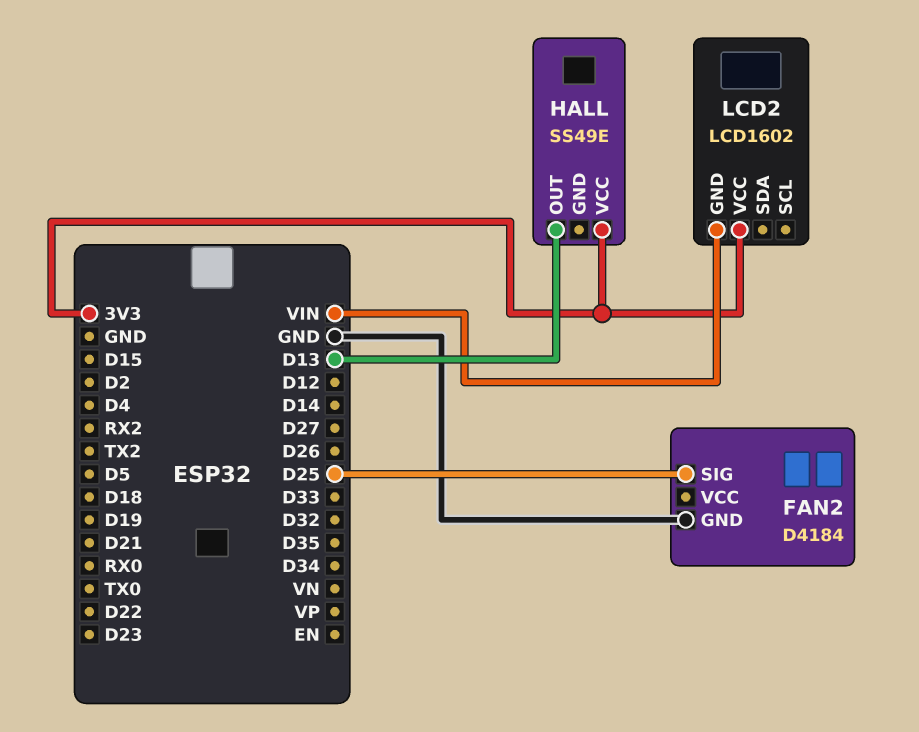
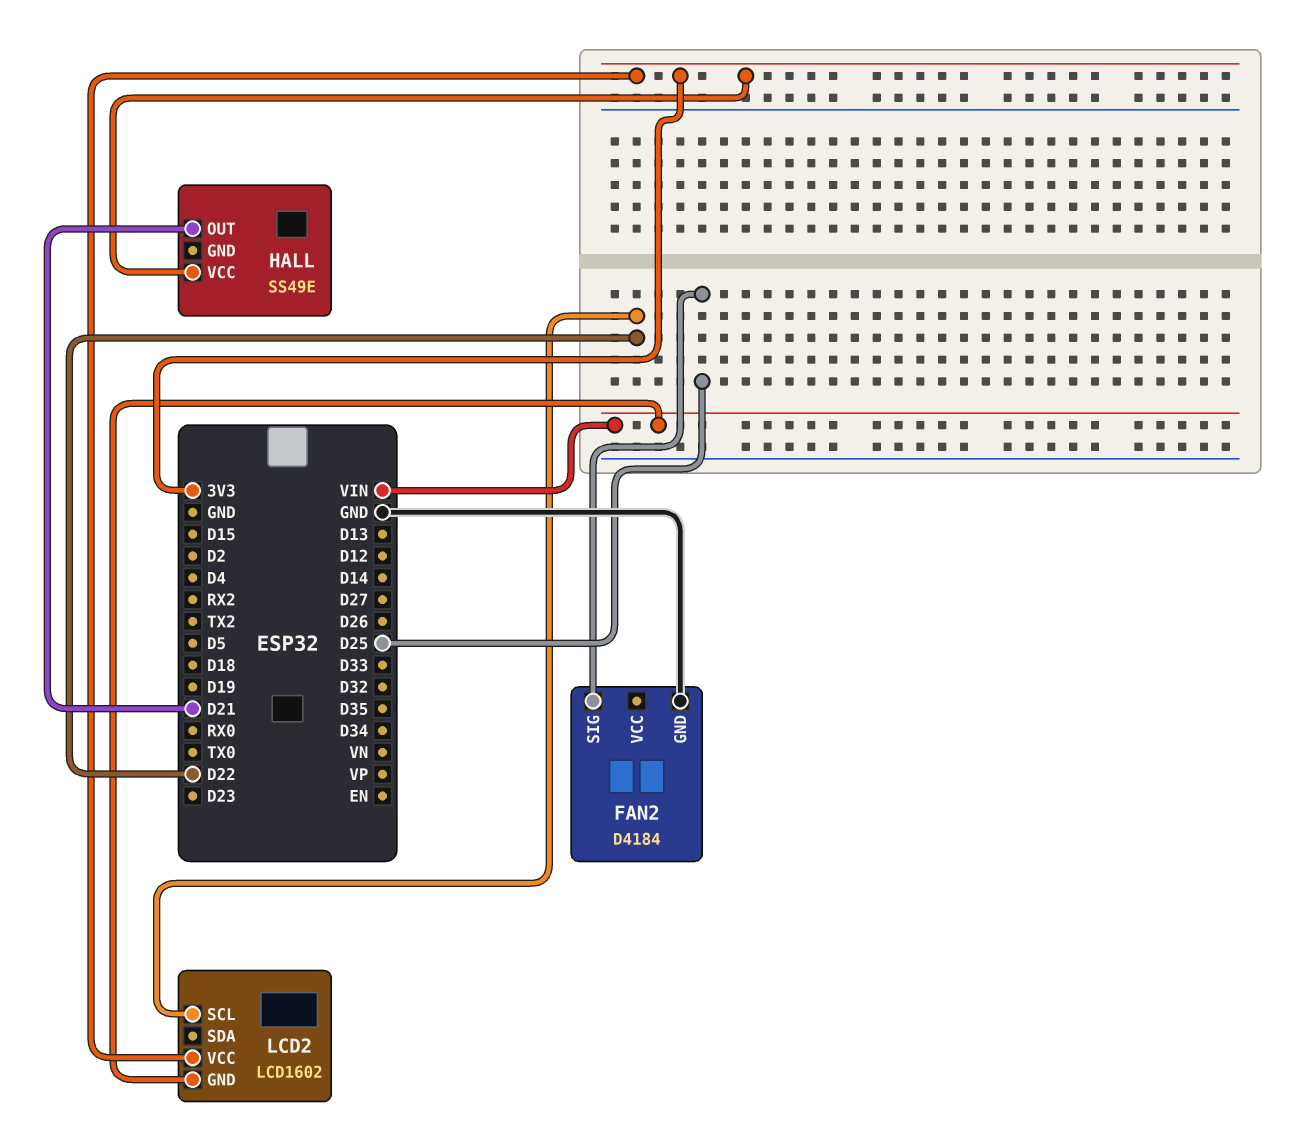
HALL pin OUT: D13 -> D21
LCD2 pin SCL: none -> D22

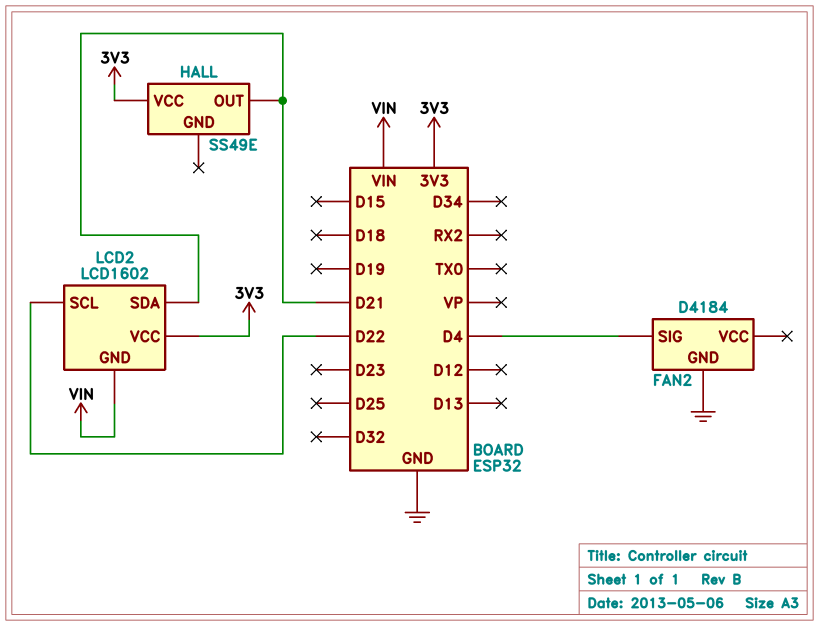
FAN2 pin SIG: D25 -> D4
LCD2 pin SDA: none -> D21

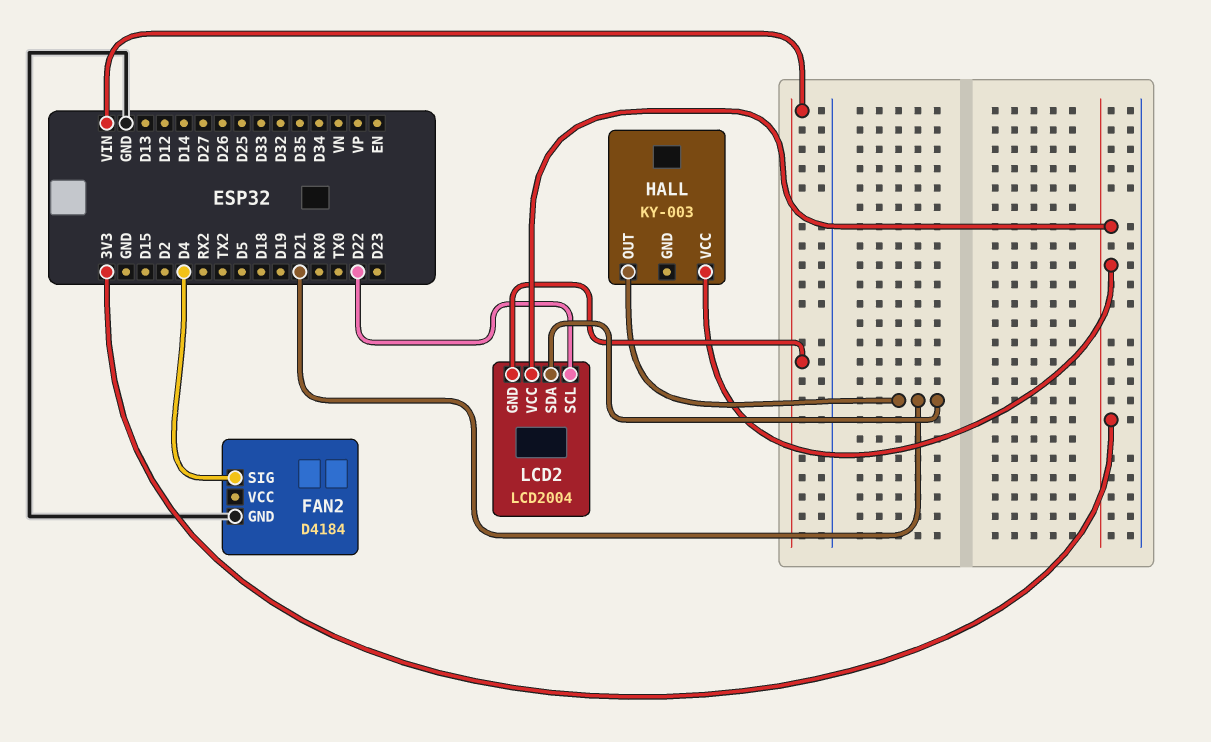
HALL: SS49E -> KY-003
LCD2: LCD1602 -> LCD2004

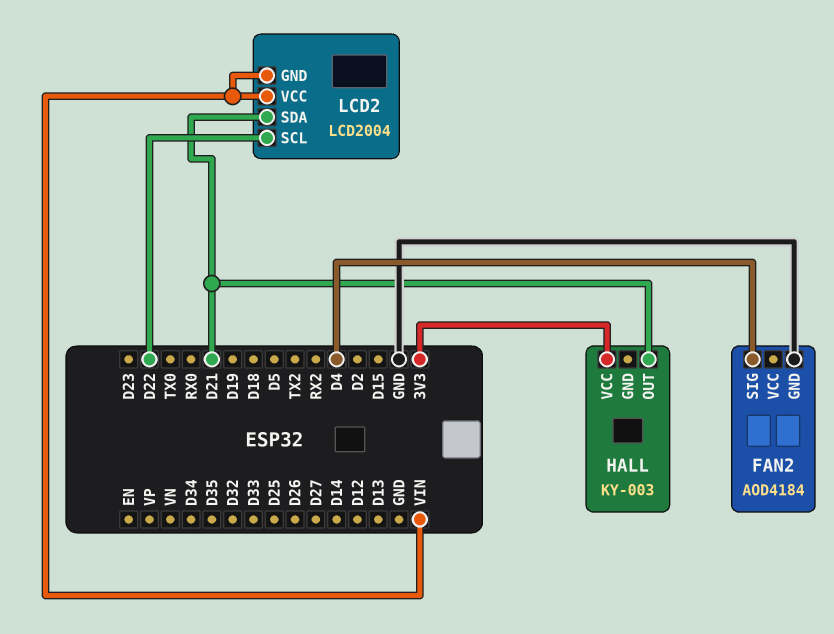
FAN2: D4184 -> AOD4184
LCD2 pin VCC: 3V3 -> VIN

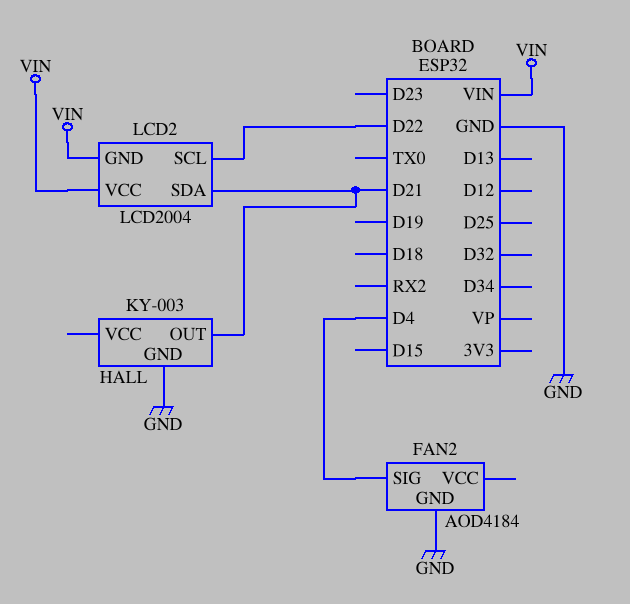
HALL pin GND: none -> GND
HALL pin VCC: 3V3 -> none

